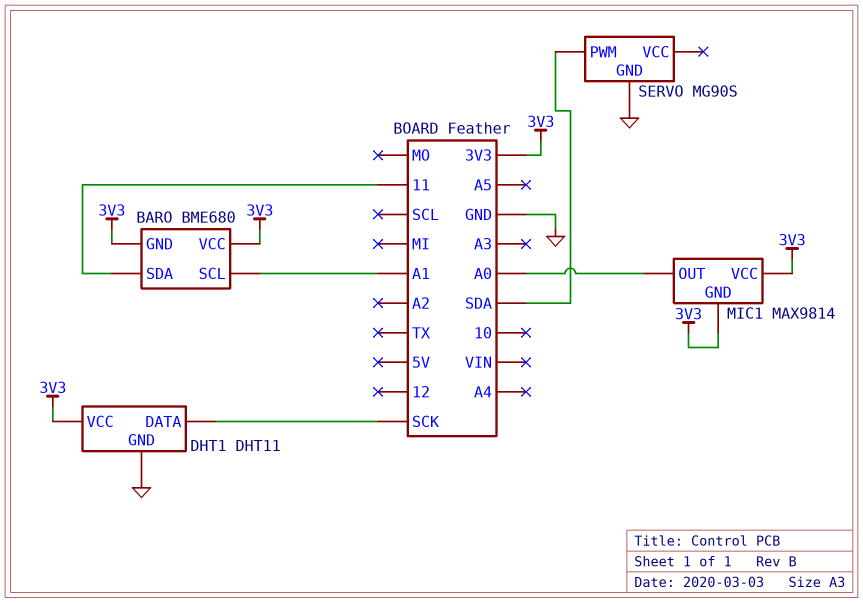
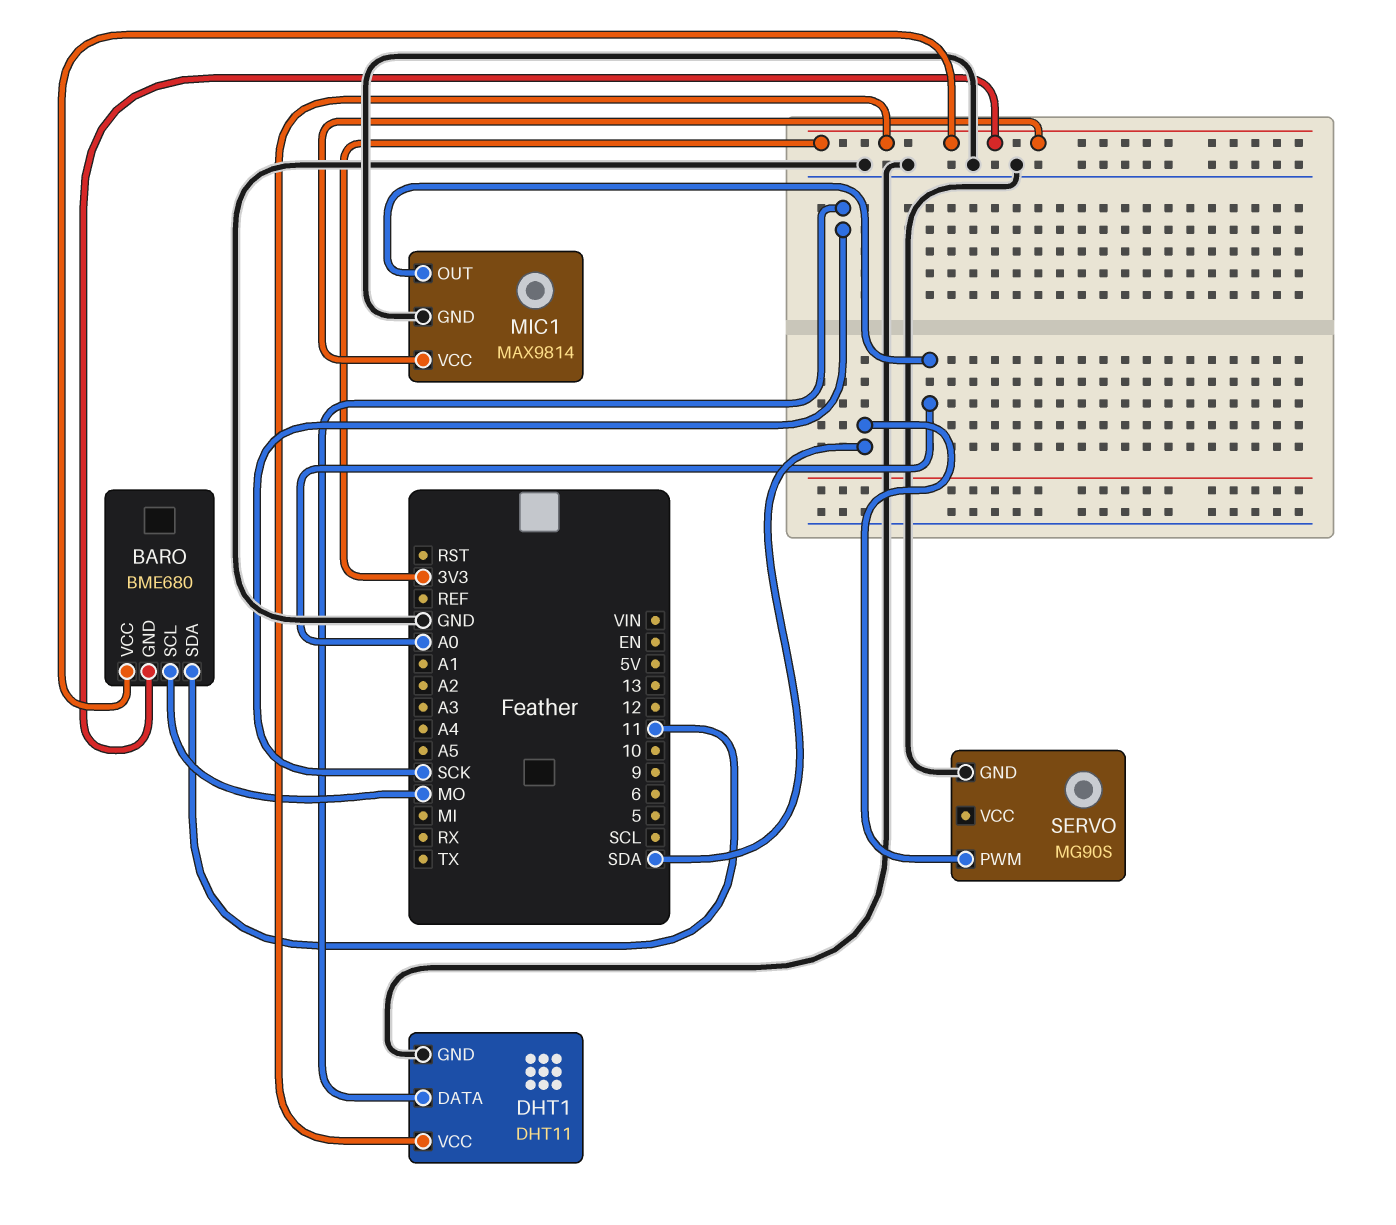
BARO pin SCL: A1 -> MO
MIC1 pin GND: 3V3 -> GND

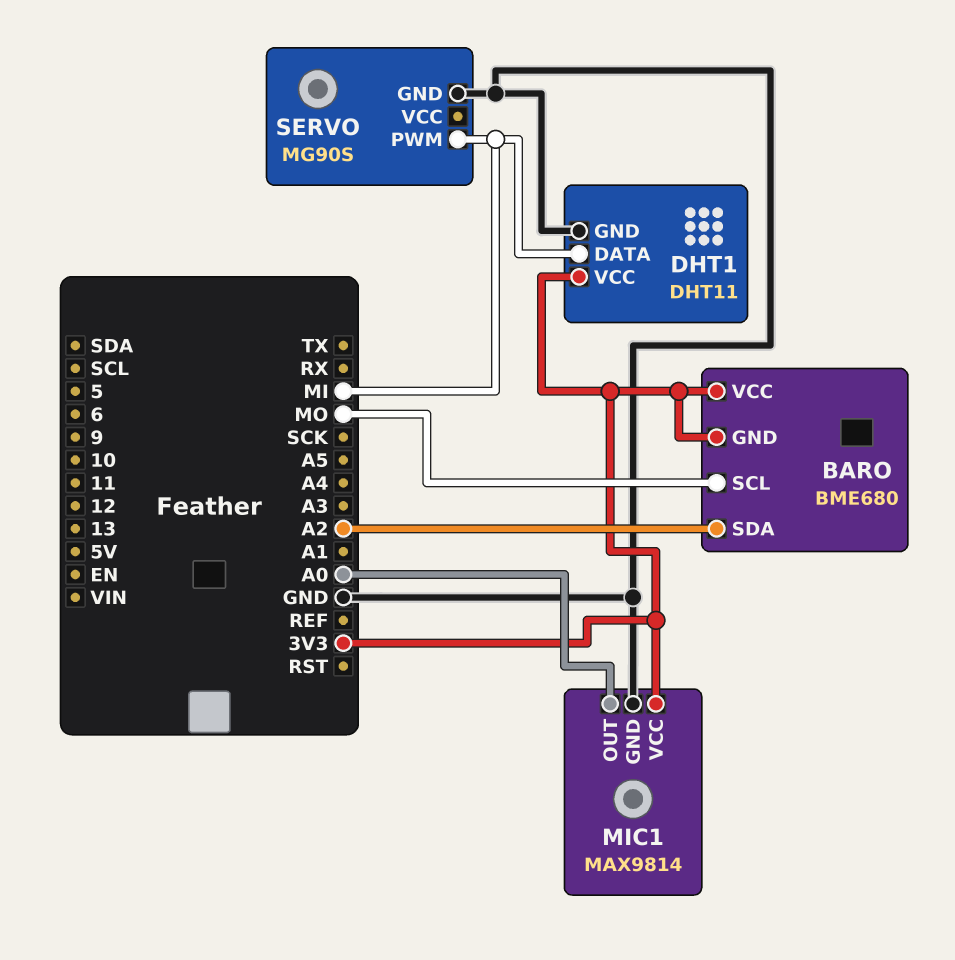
BARO pin SDA: 11 -> A2
DHT1 pin DATA: SCK -> MI
SERVO pin PWM: SDA -> MI

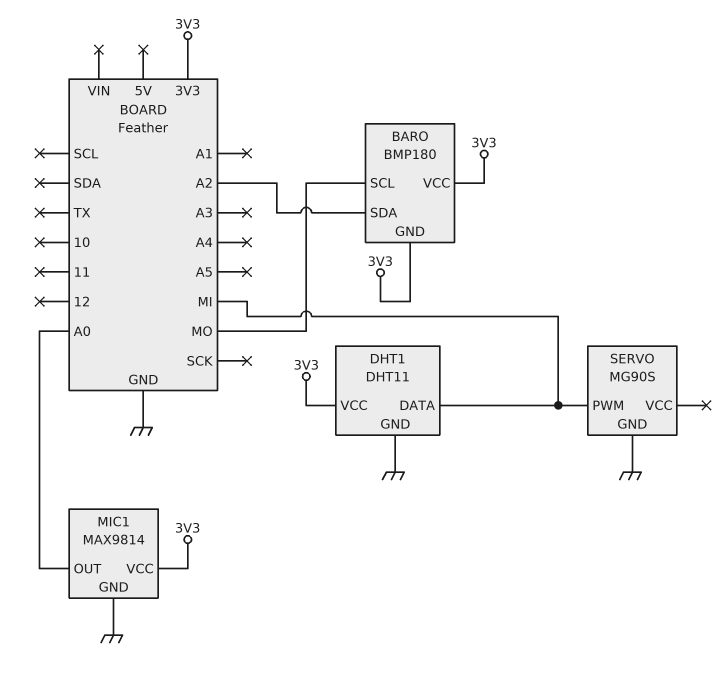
BARO: BME680 -> BMP180

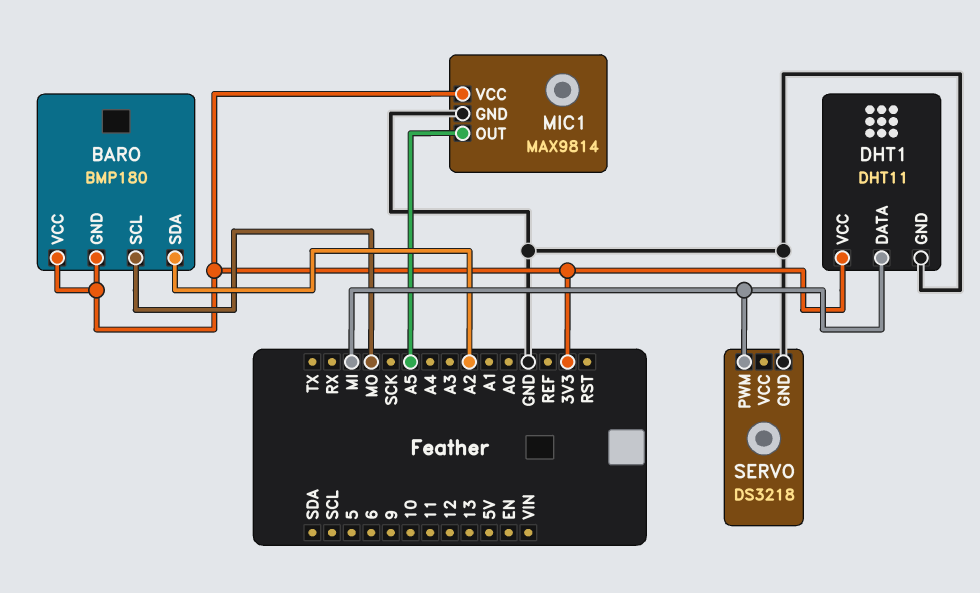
MIC1 pin OUT: A0 -> A5
SERVO: MG90S -> DS3218

